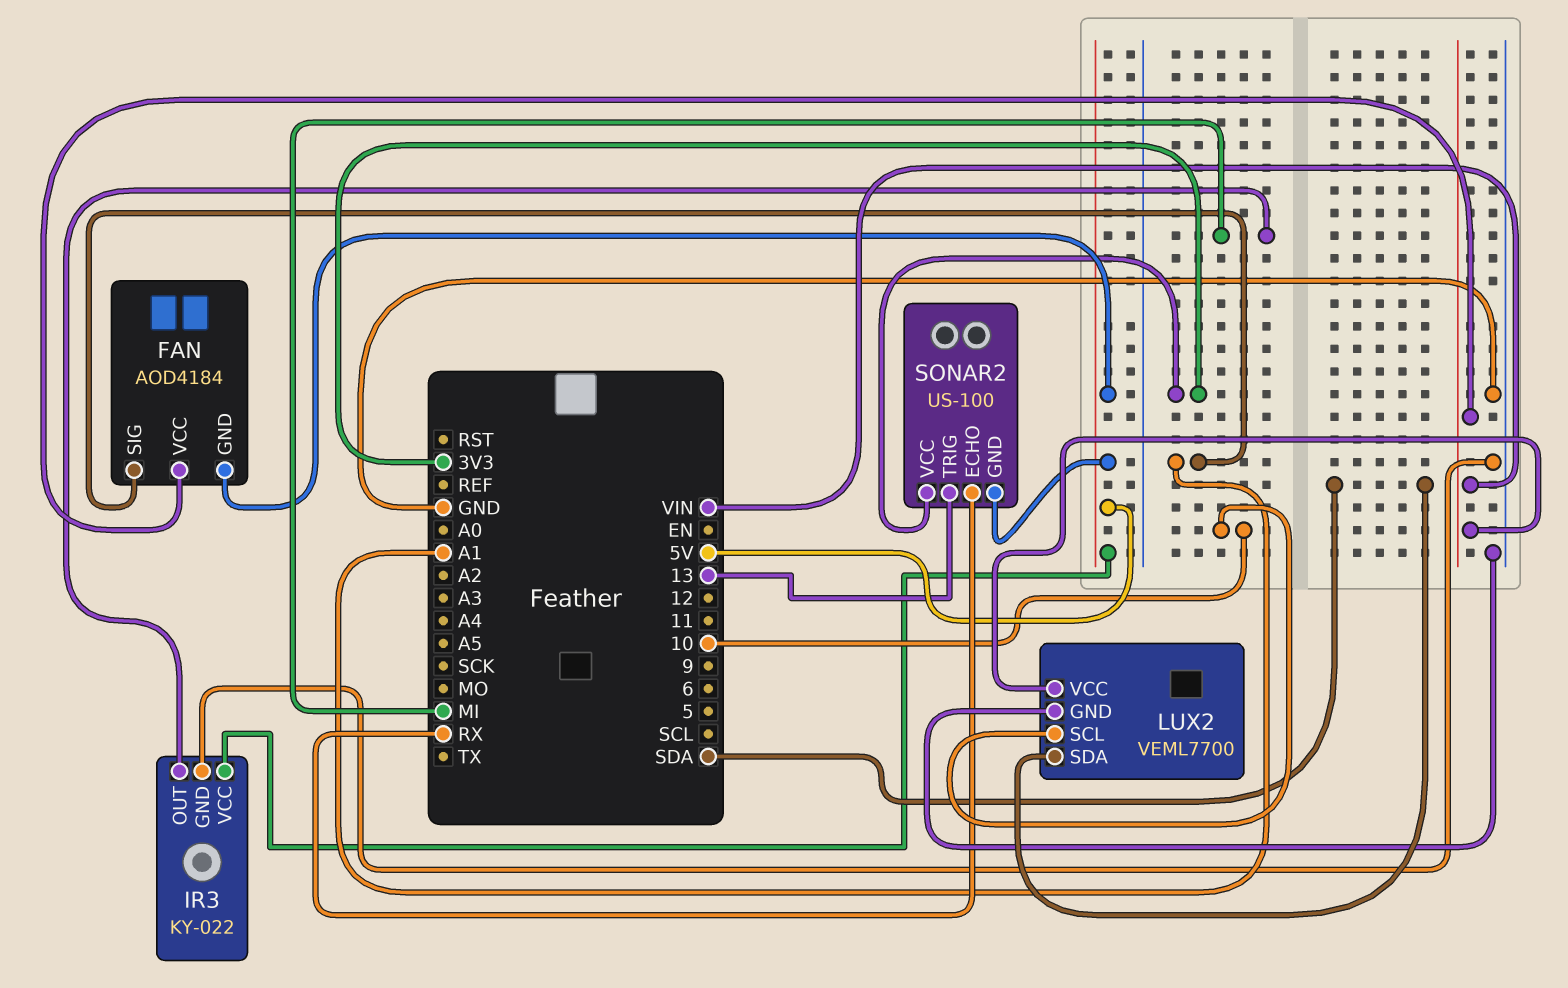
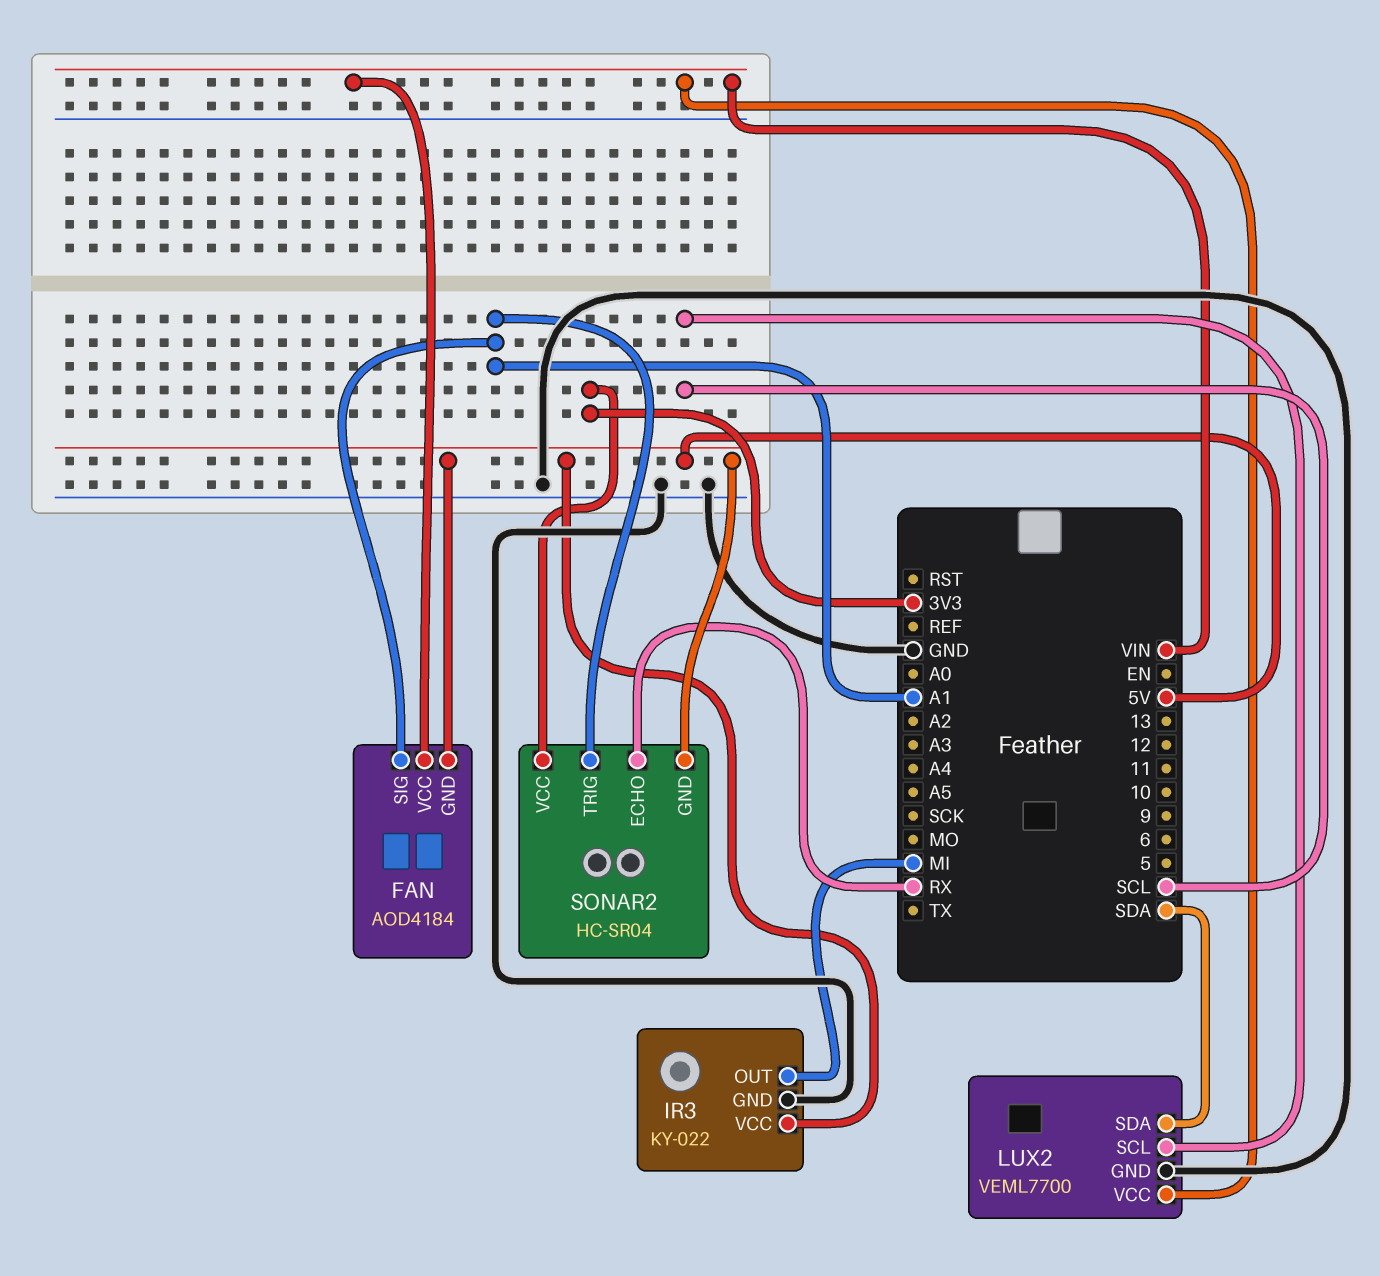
LUX2 pin SCL: 10 -> SCL
SONAR2: US-100 -> HC-SR04
SONAR2 pin TRIG: 13 -> A1

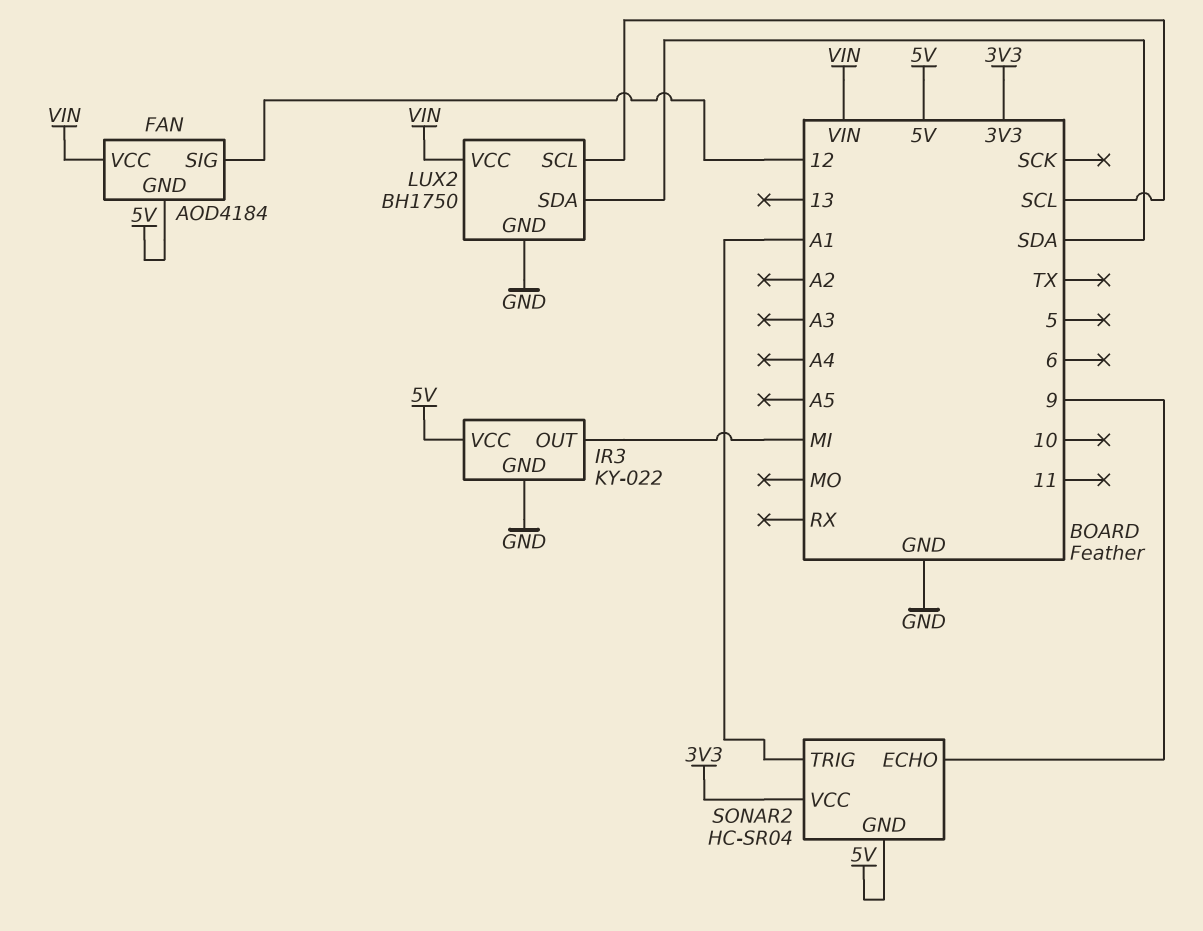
FAN pin SIG: A1 -> 12
LUX2: VEML7700 -> BH1750
SONAR2 pin ECHO: RX -> 9

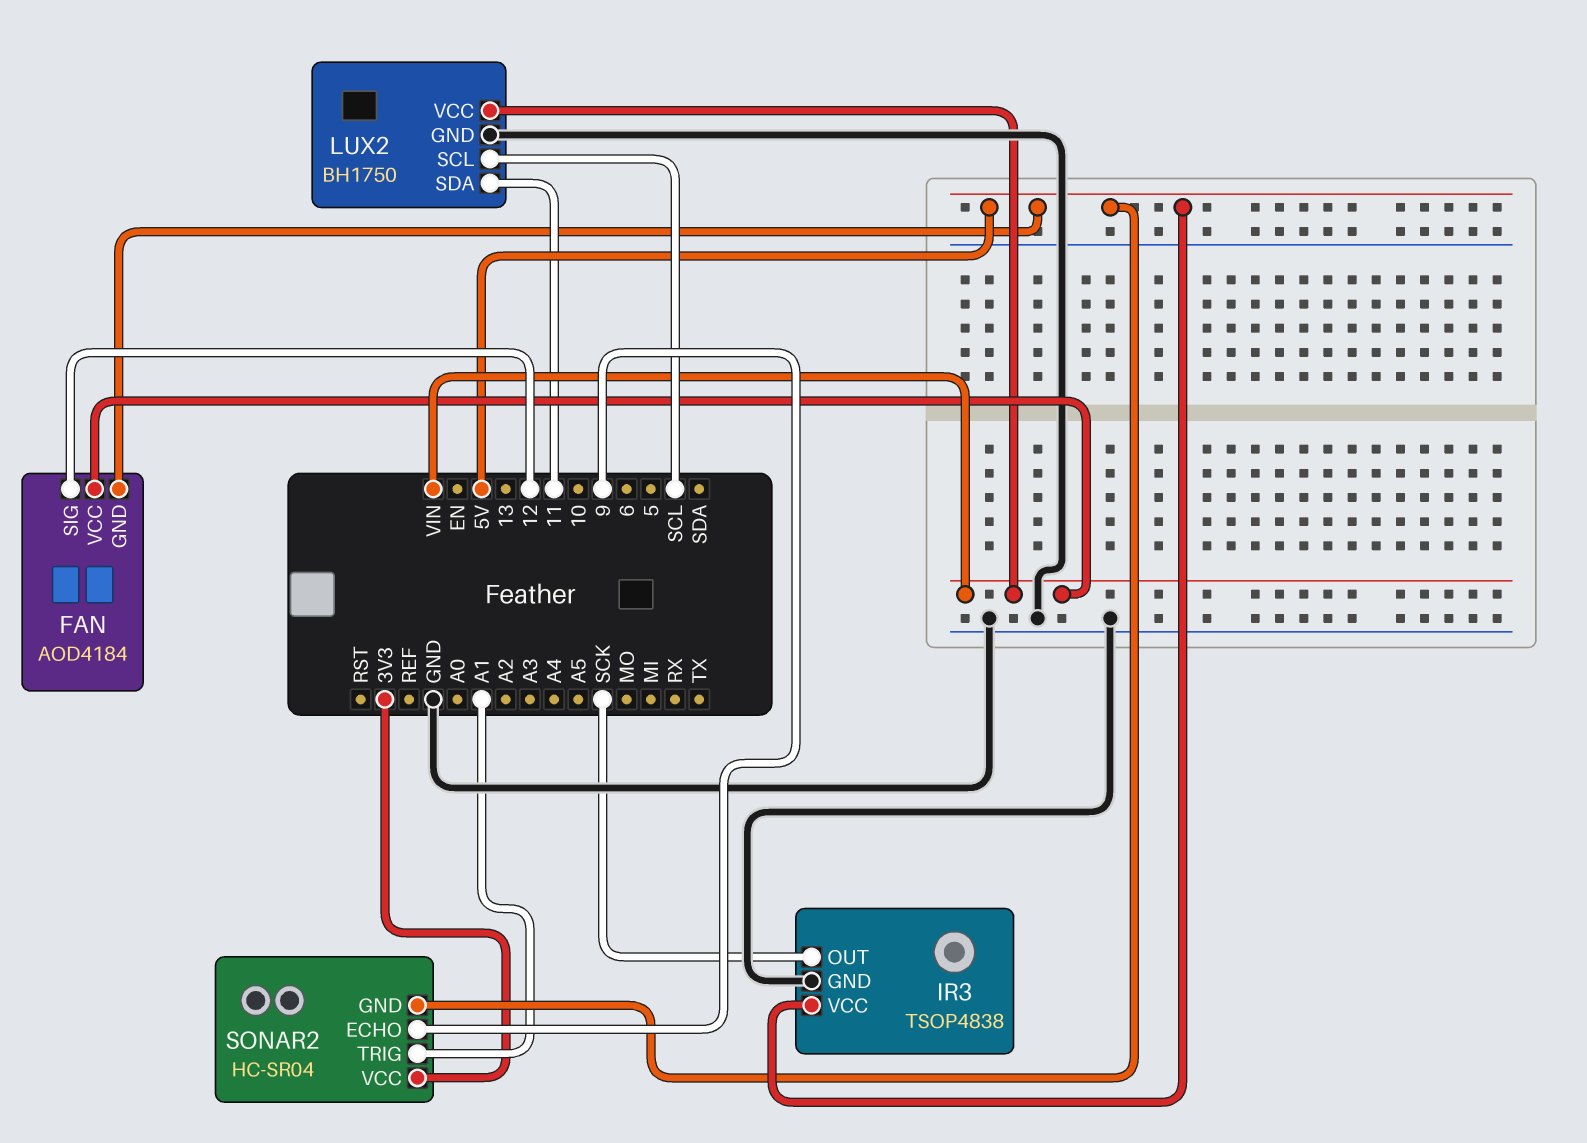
IR3: KY-022 -> TSOP4838
IR3 pin OUT: MI -> SCK
LUX2 pin SDA: SDA -> 11

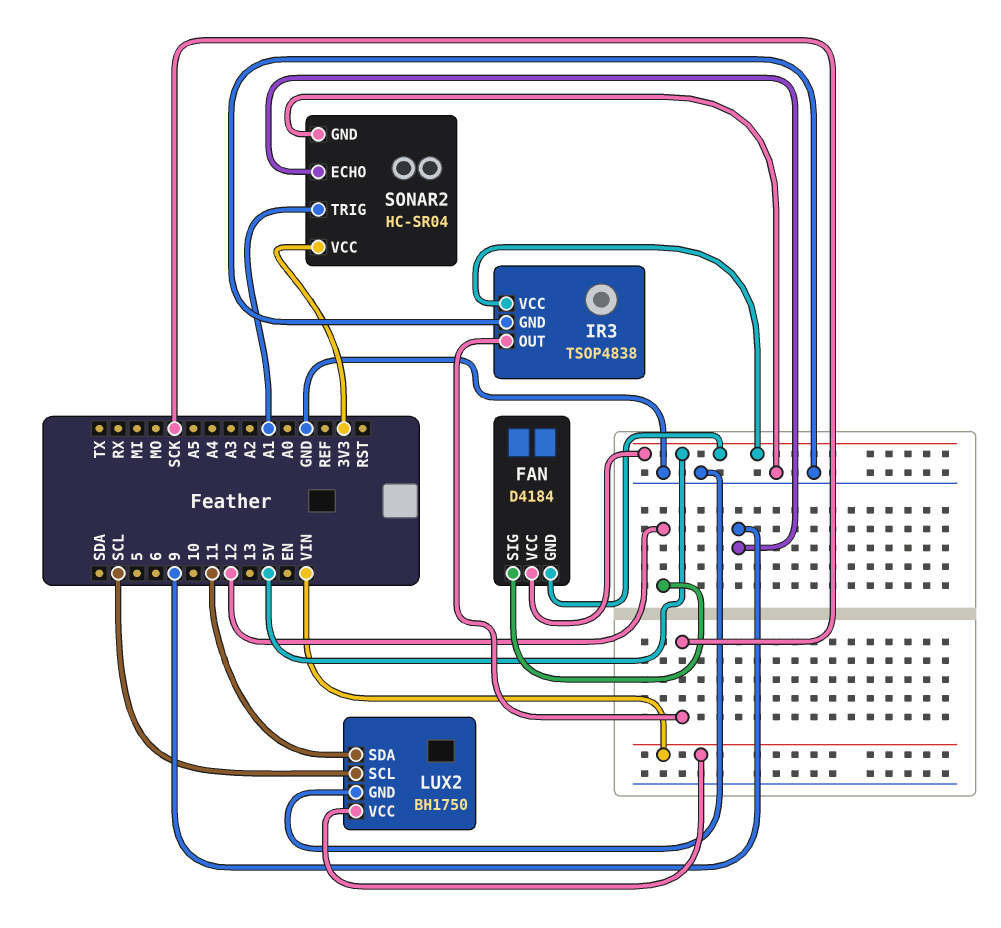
FAN: AOD4184 -> D4184
FAN pin VCC: VIN -> 5V
SONAR2 pin GND: 5V -> GND

